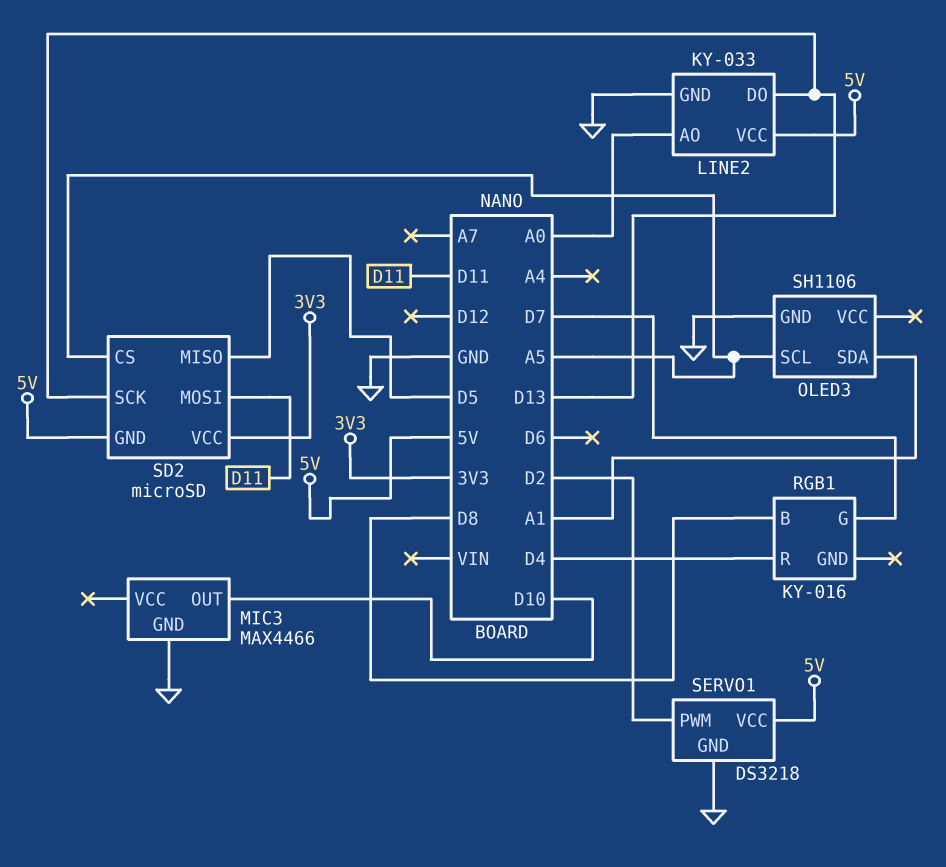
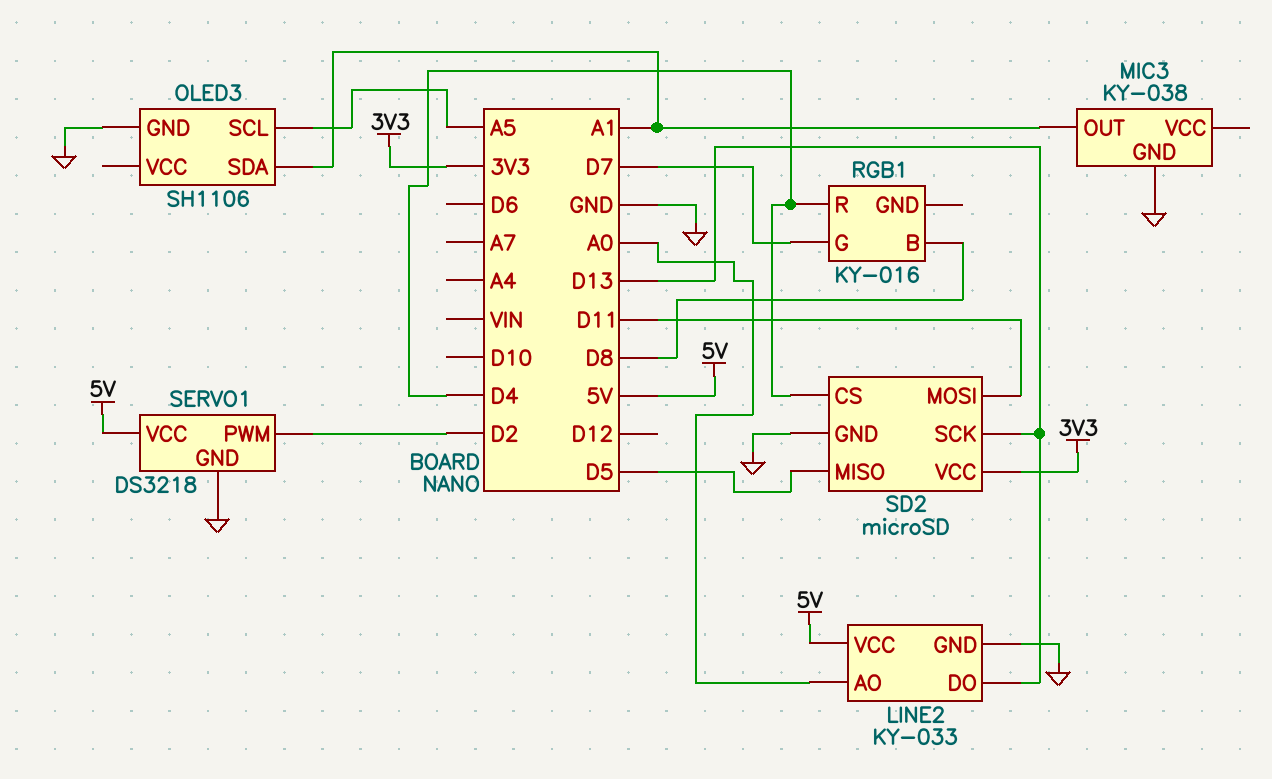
MIC3: MAX4466 -> KY-038
MIC3 pin OUT: D10 -> A1
SD2 pin CS: A5 -> D4
SD2 pin GND: 5V -> GND

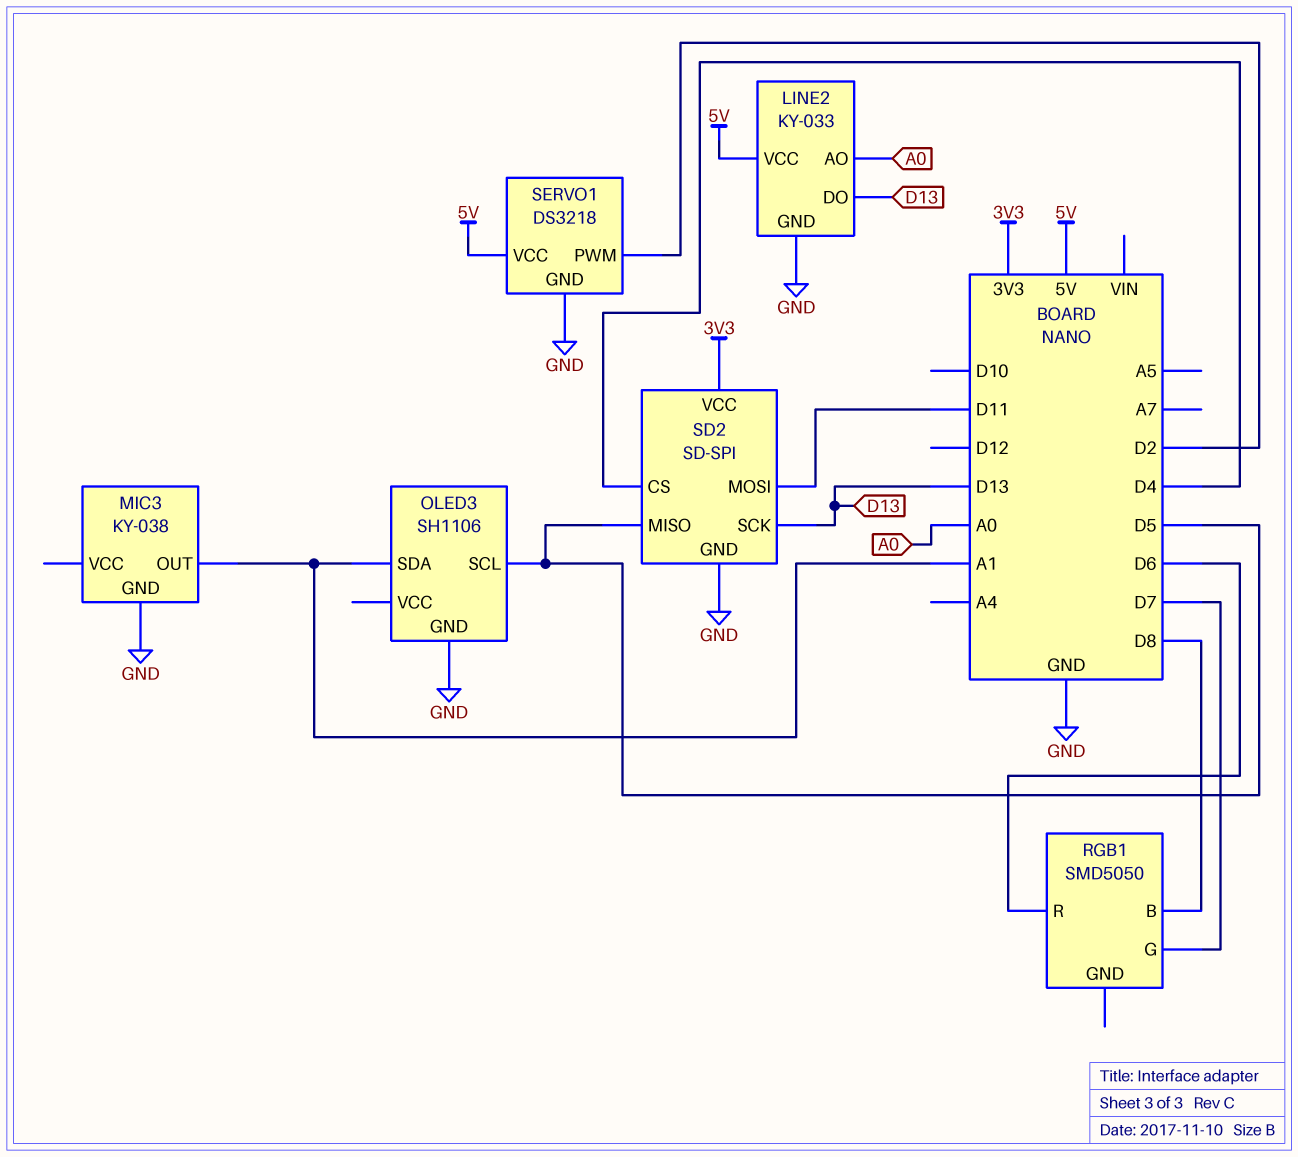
OLED3 pin SCL: A5 -> D5
RGB1: KY-016 -> SMD5050
RGB1 pin R: D4 -> D6
SD2: microSD -> SD-SPI

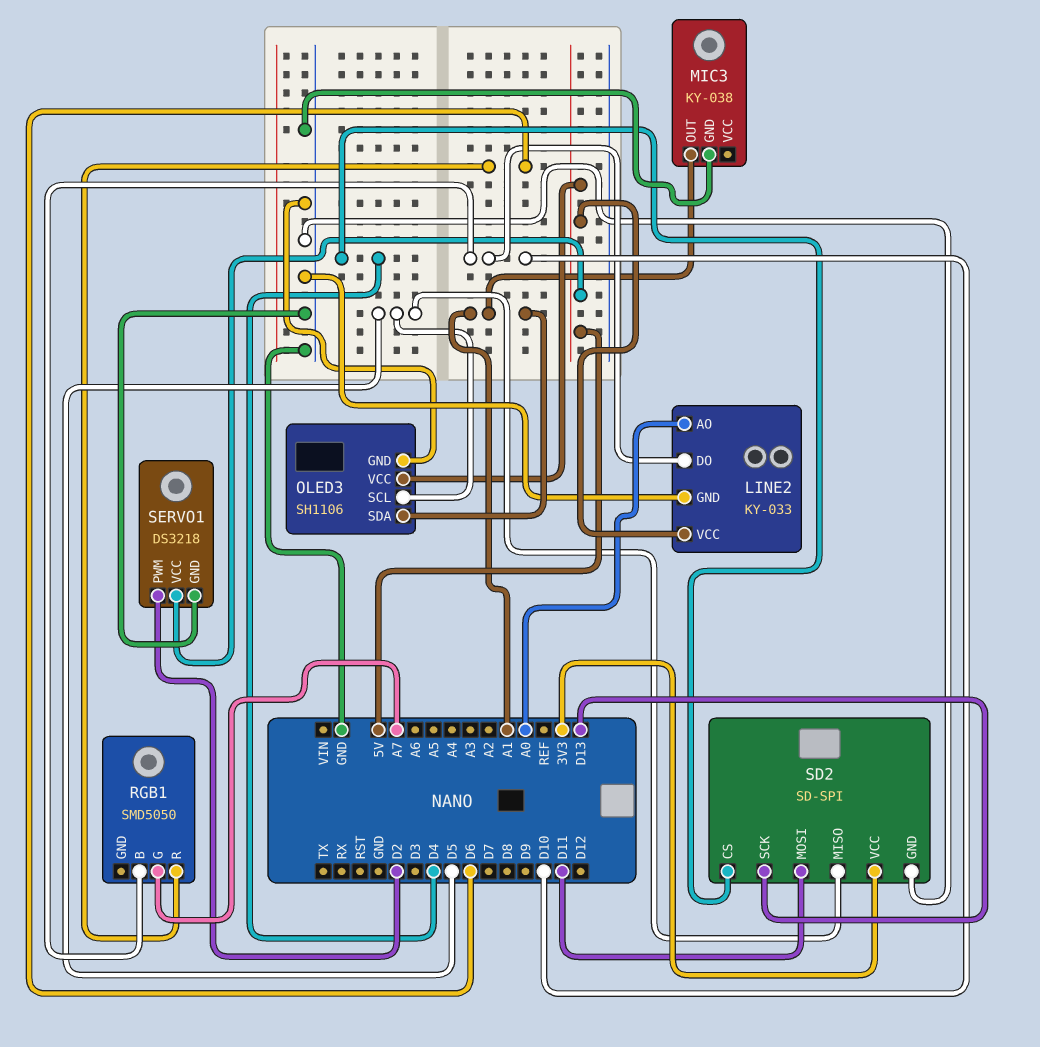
LINE2 pin DO: D13 -> D10
OLED3 pin VCC: none -> 5V
RGB1 pin B: D8 -> D10
RGB1 pin G: D7 -> A7

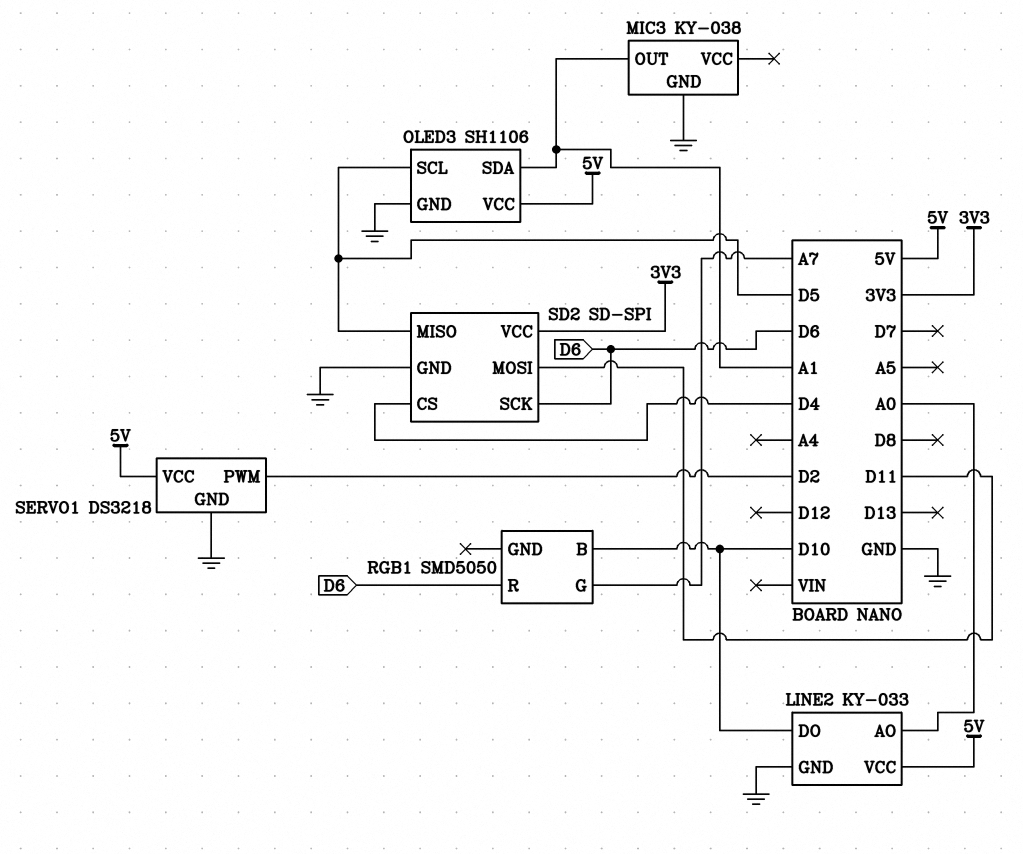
SD2 pin SCK: D13 -> D6

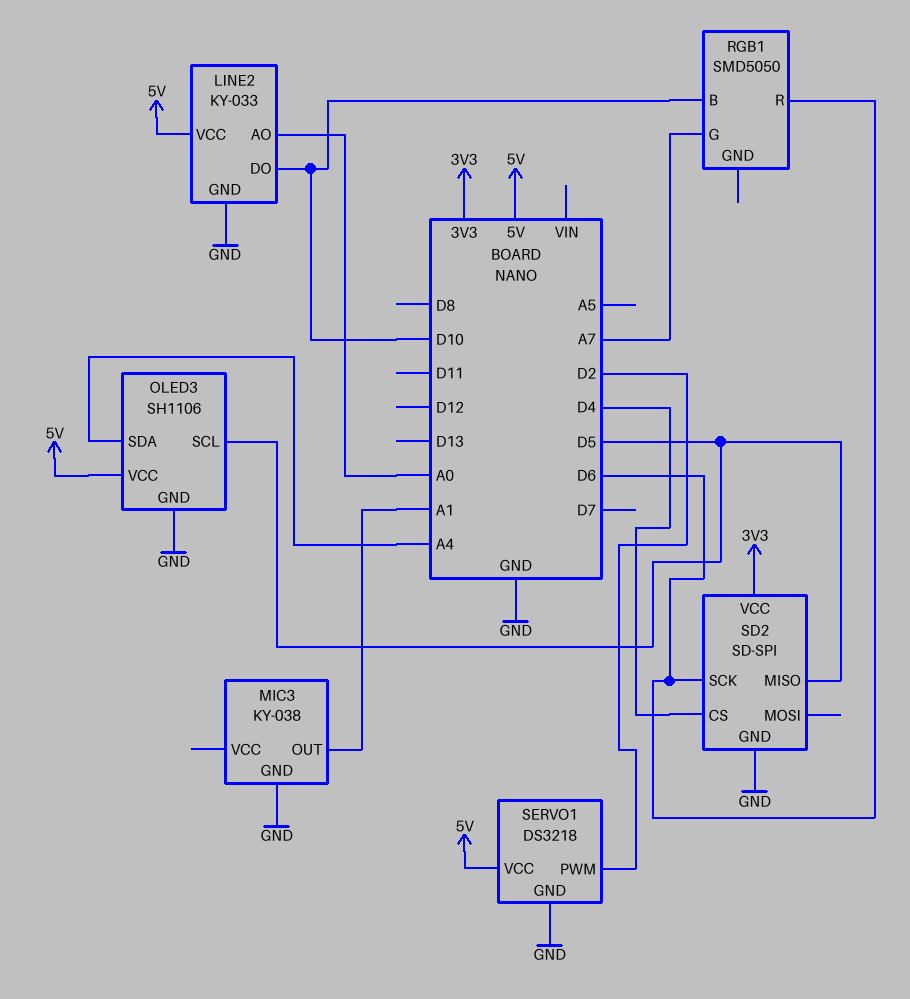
OLED3 pin SDA: A1 -> A4
SD2 pin MOSI: D11 -> none

